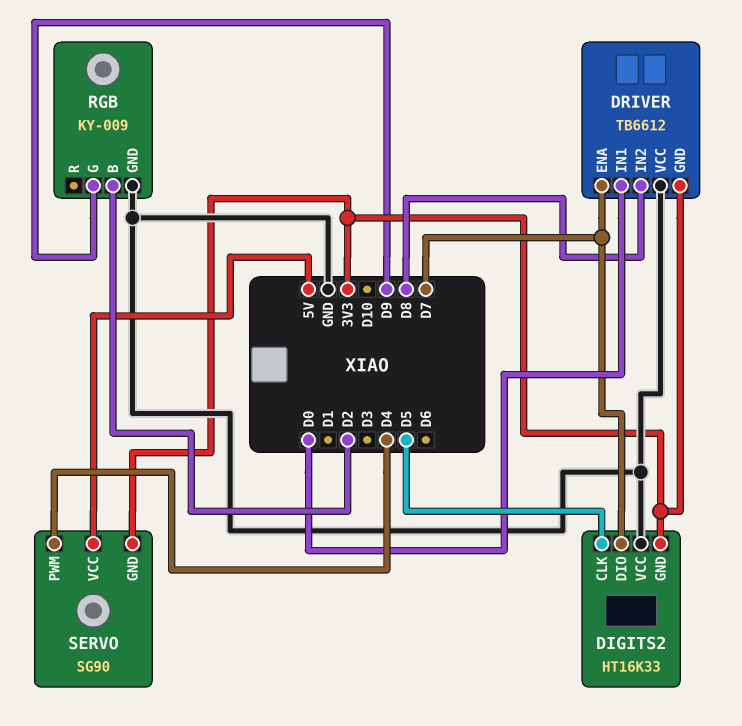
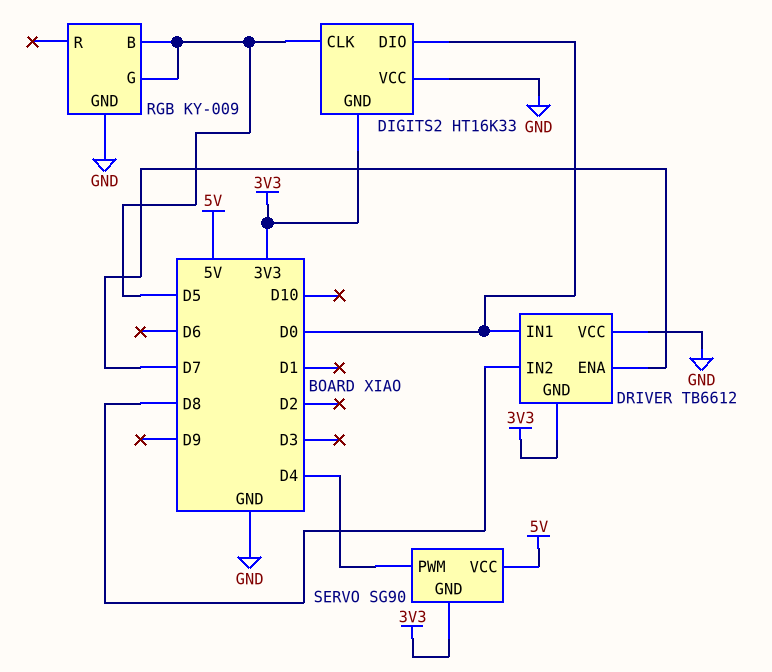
DIGITS2 pin DIO: D7 -> D0
RGB pin B: D2 -> D5
RGB pin G: D9 -> D5

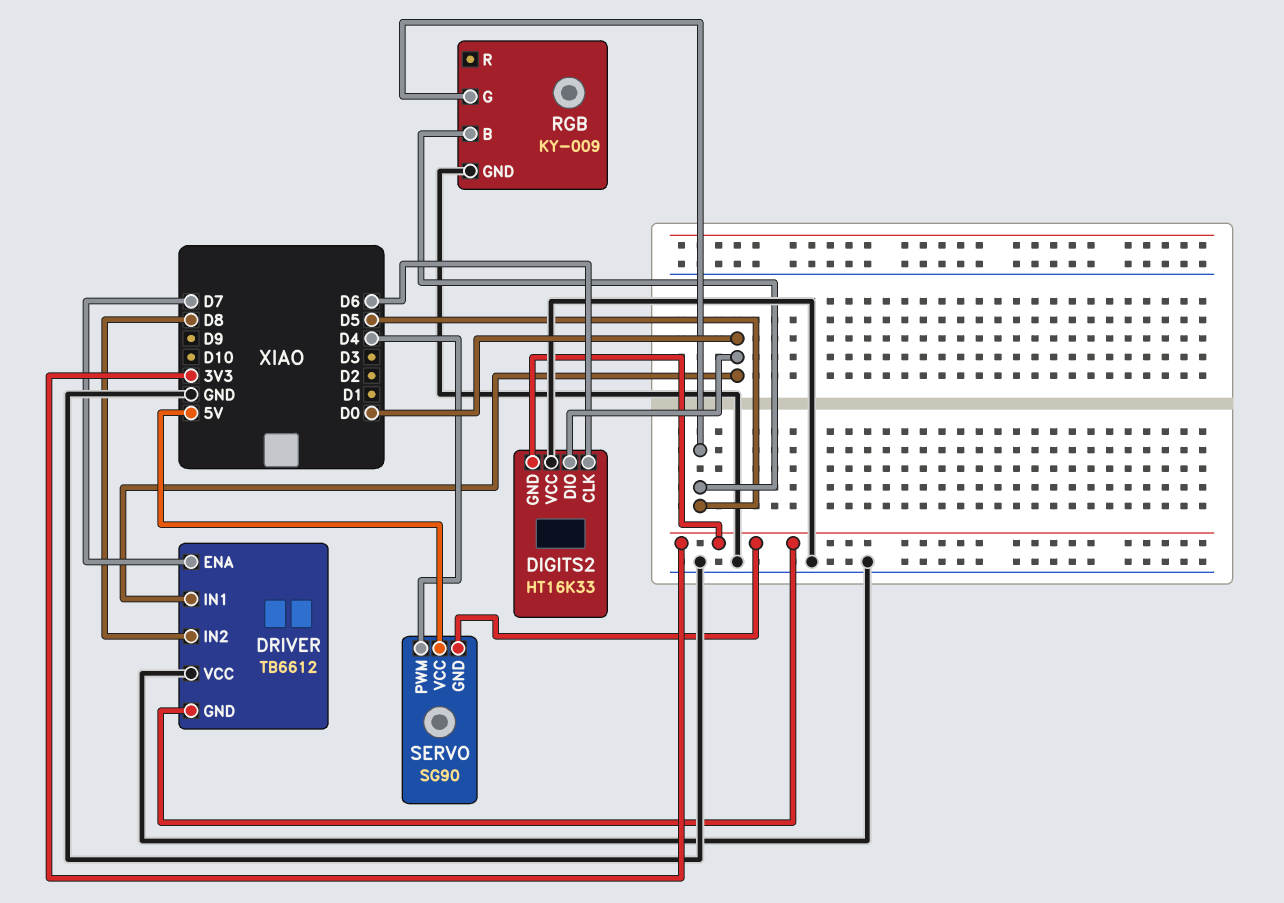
DIGITS2 pin CLK: D5 -> D6

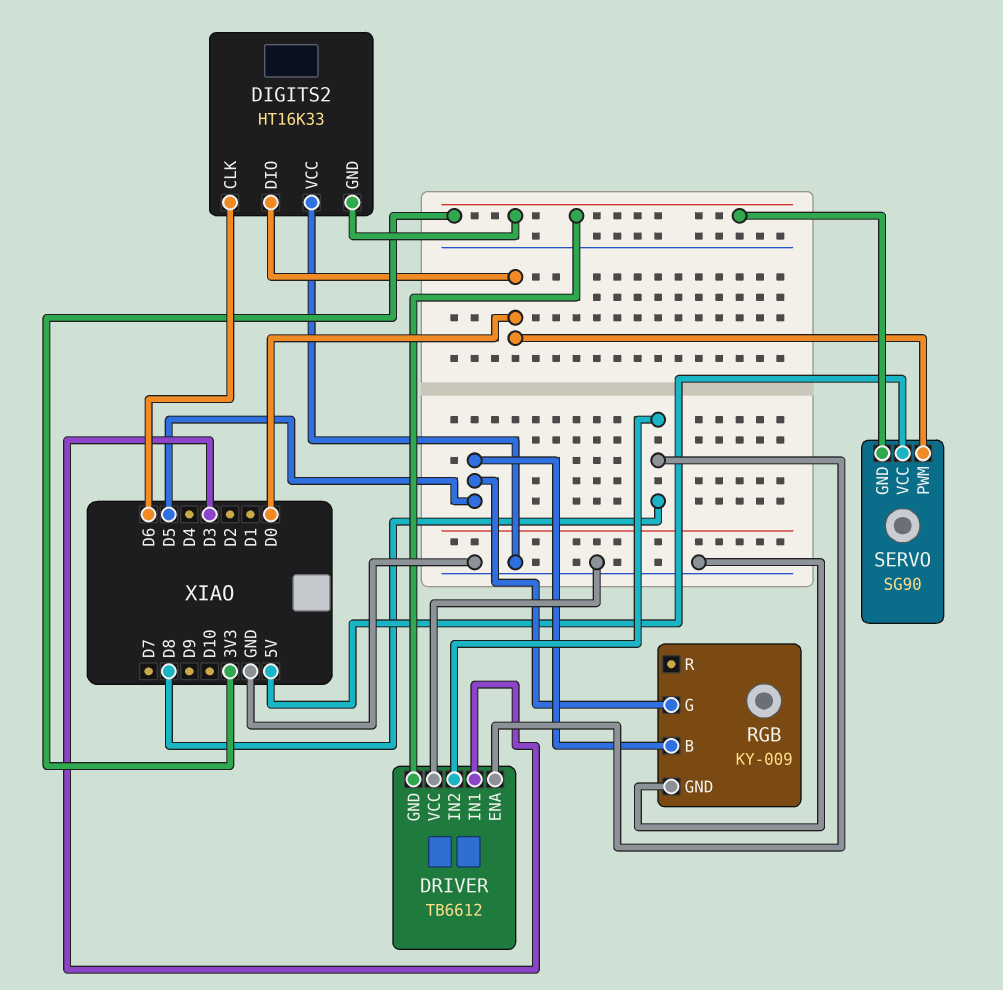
DRIVER pin ENA: D7 -> D8
DRIVER pin IN1: D0 -> D3
SERVO pin PWM: D4 -> D0

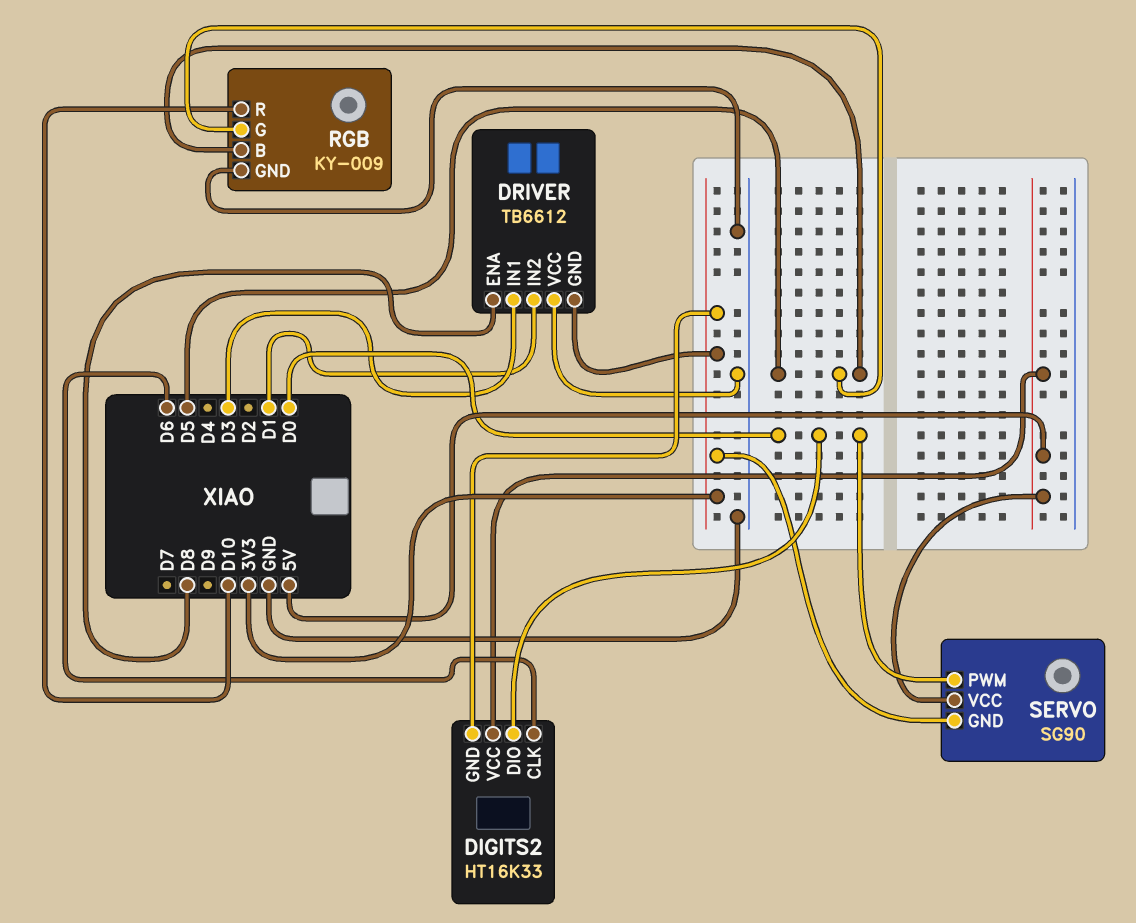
DIGITS2 pin VCC: GND -> 5V
DRIVER pin IN2: D8 -> D1
RGB pin R: none -> D10

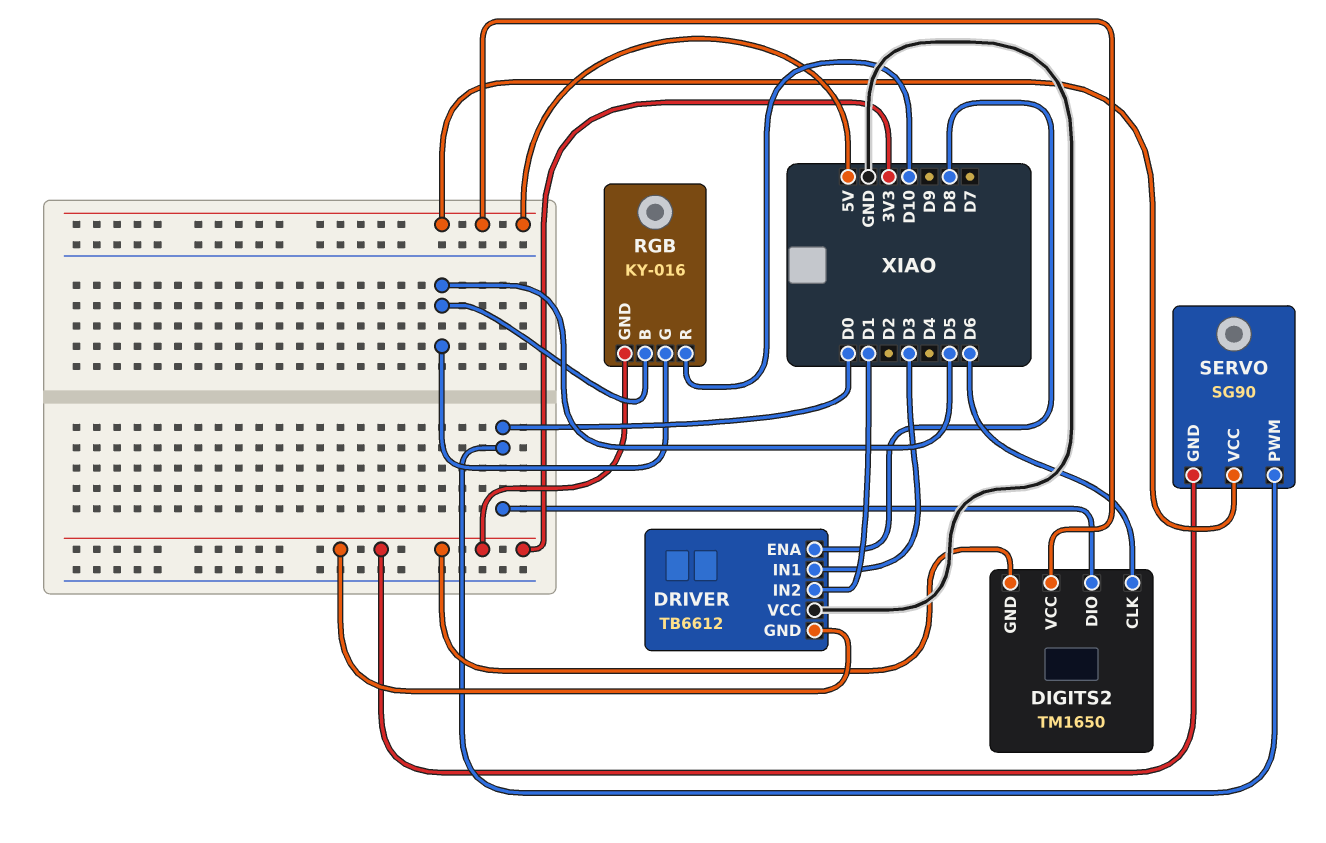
DIGITS2: HT16K33 -> TM1650
RGB: KY-009 -> KY-016
RGB pin GND: GND -> 3V3

